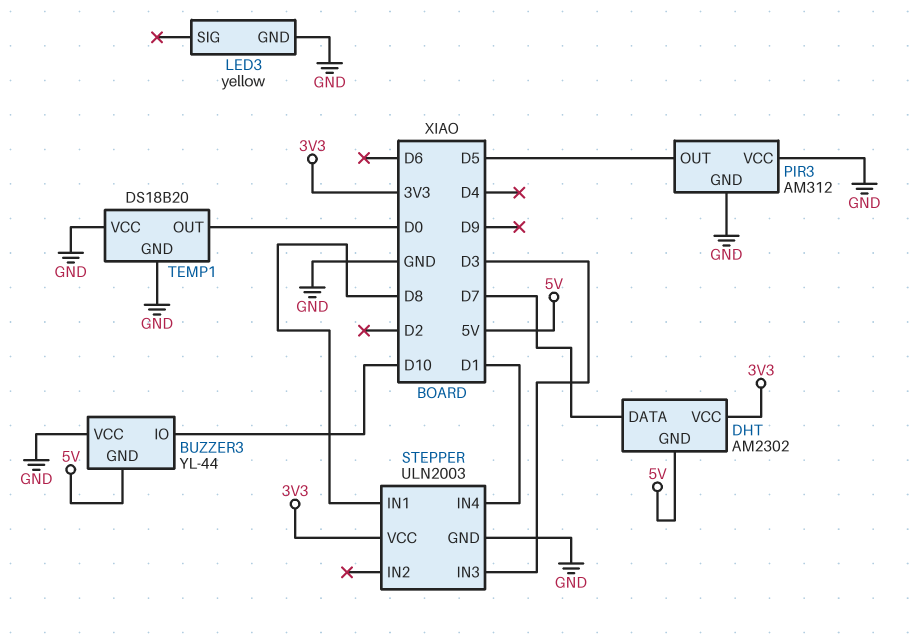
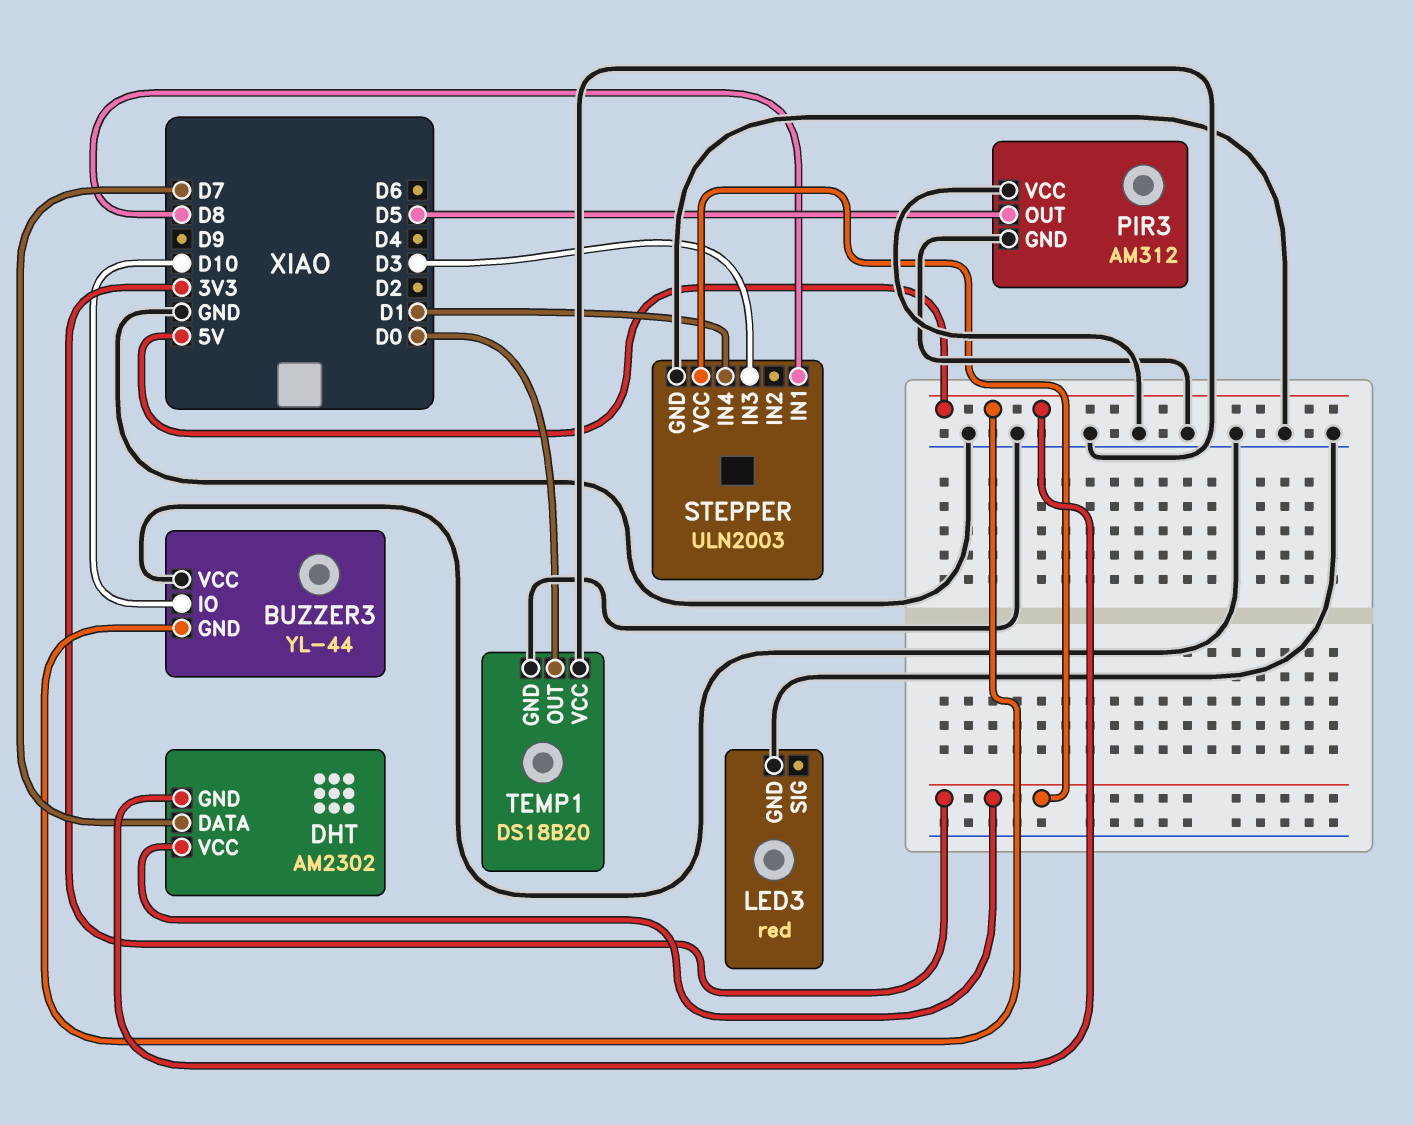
LED3: yellow -> red

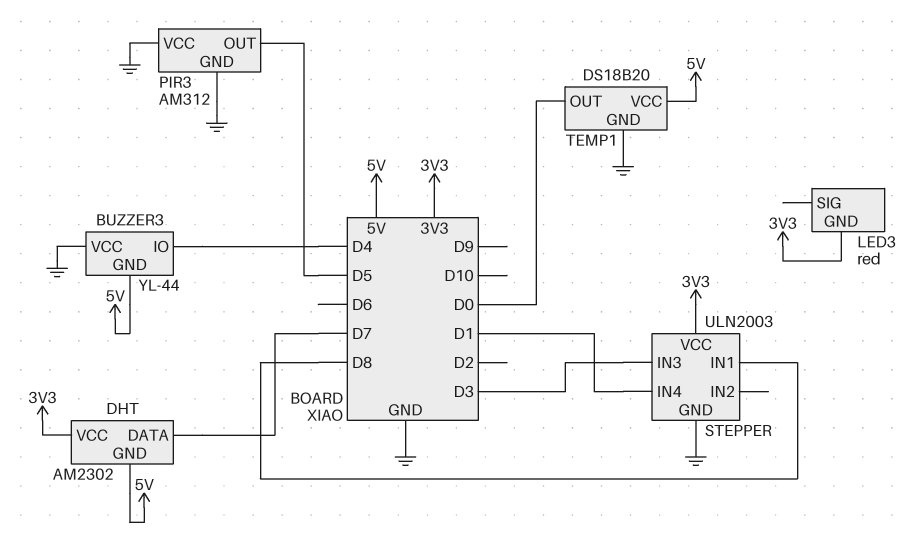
BUZZER3 pin IO: D10 -> D4
LED3 pin GND: GND -> 3V3
TEMP1 pin VCC: GND -> 5V

